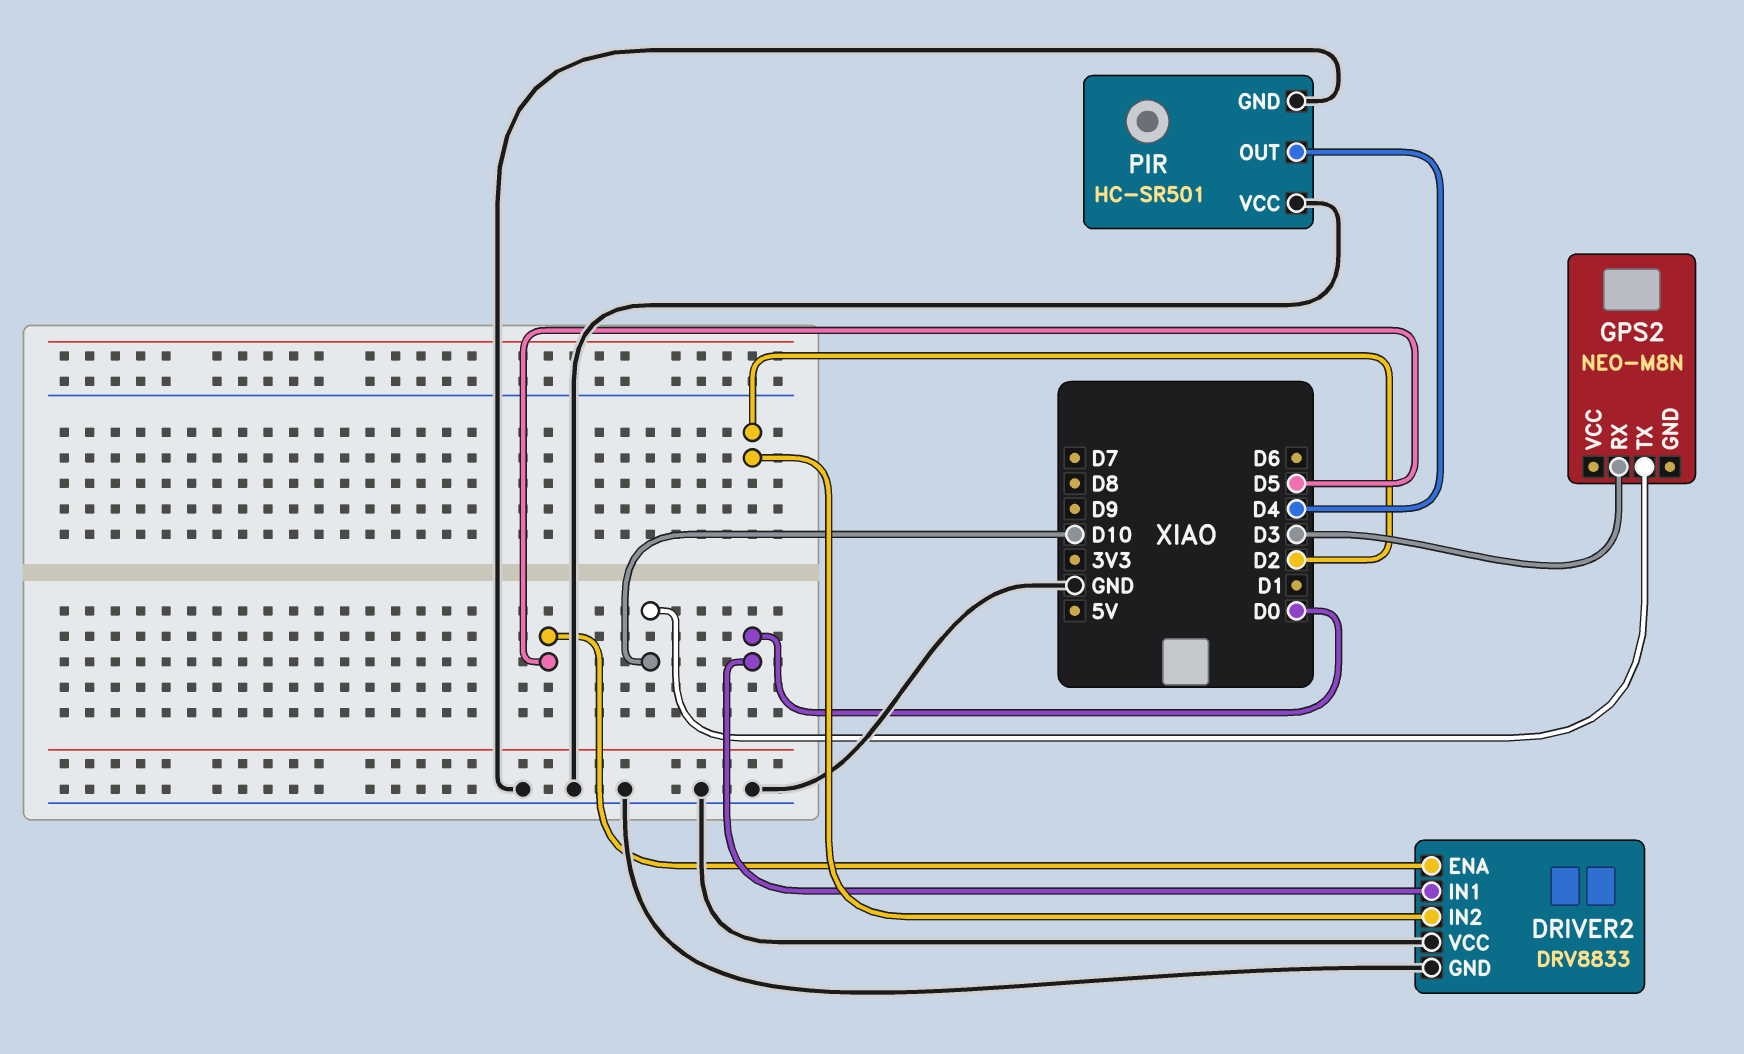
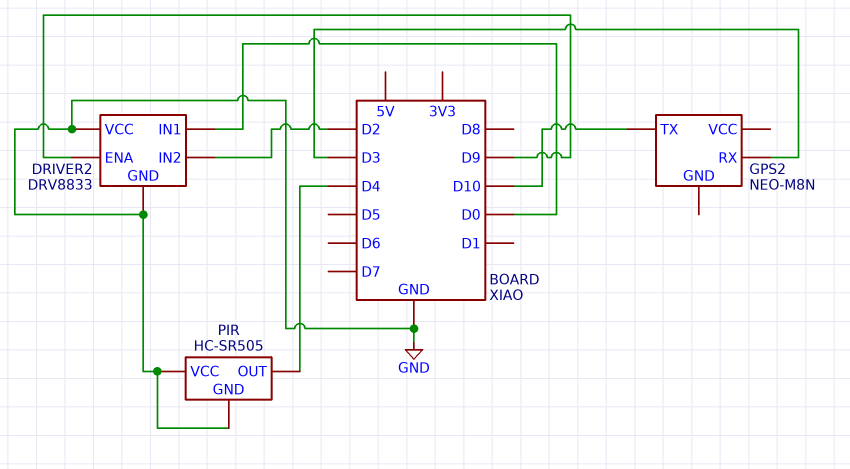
DRIVER2 pin ENA: D5 -> D9
PIR: HC-SR501 -> HC-SR505

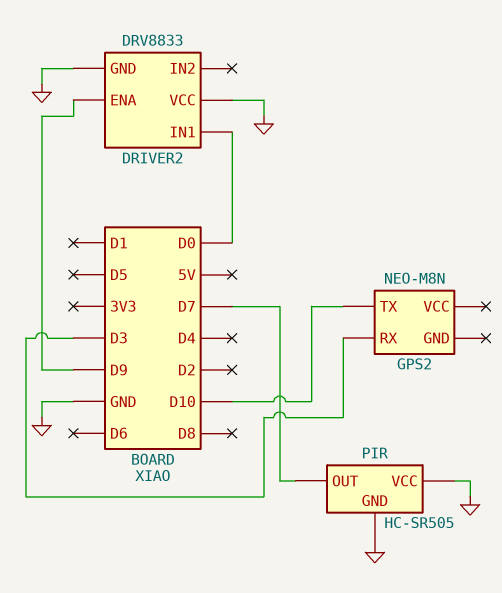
DRIVER2 pin IN2: D2 -> none
PIR pin OUT: D4 -> D7

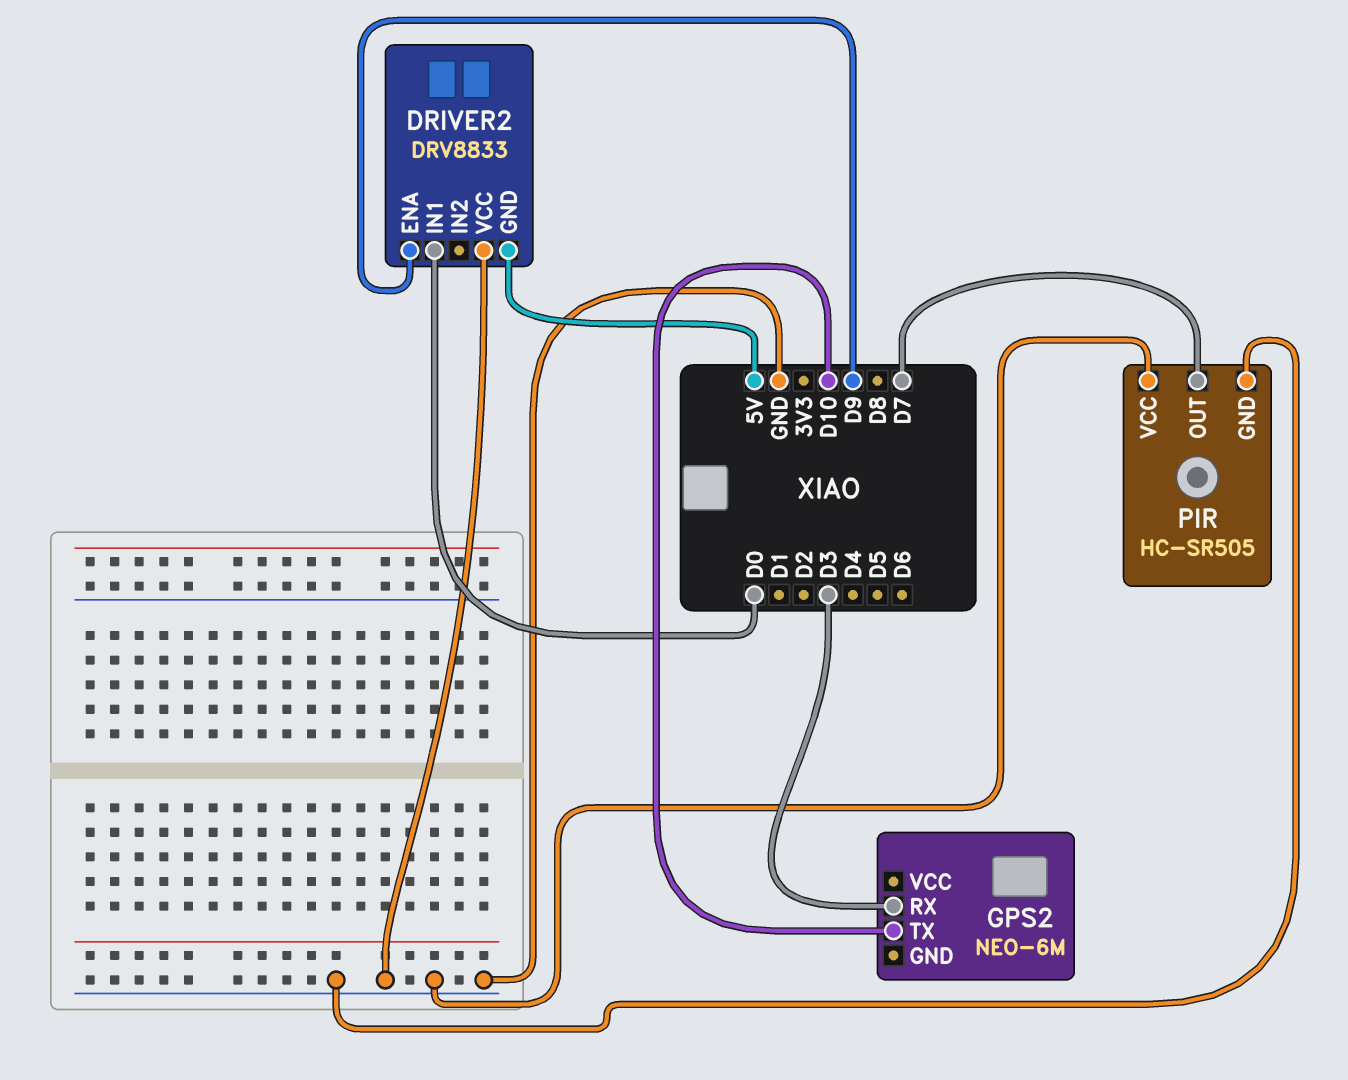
DRIVER2 pin GND: GND -> 5V
GPS2: NEO-M8N -> NEO-6M

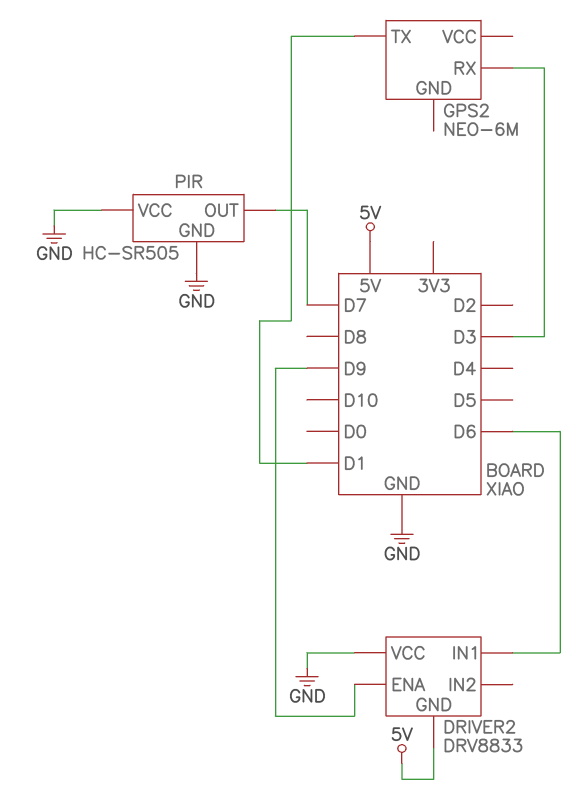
DRIVER2 pin IN1: D0 -> D6
GPS2 pin TX: D10 -> D1

